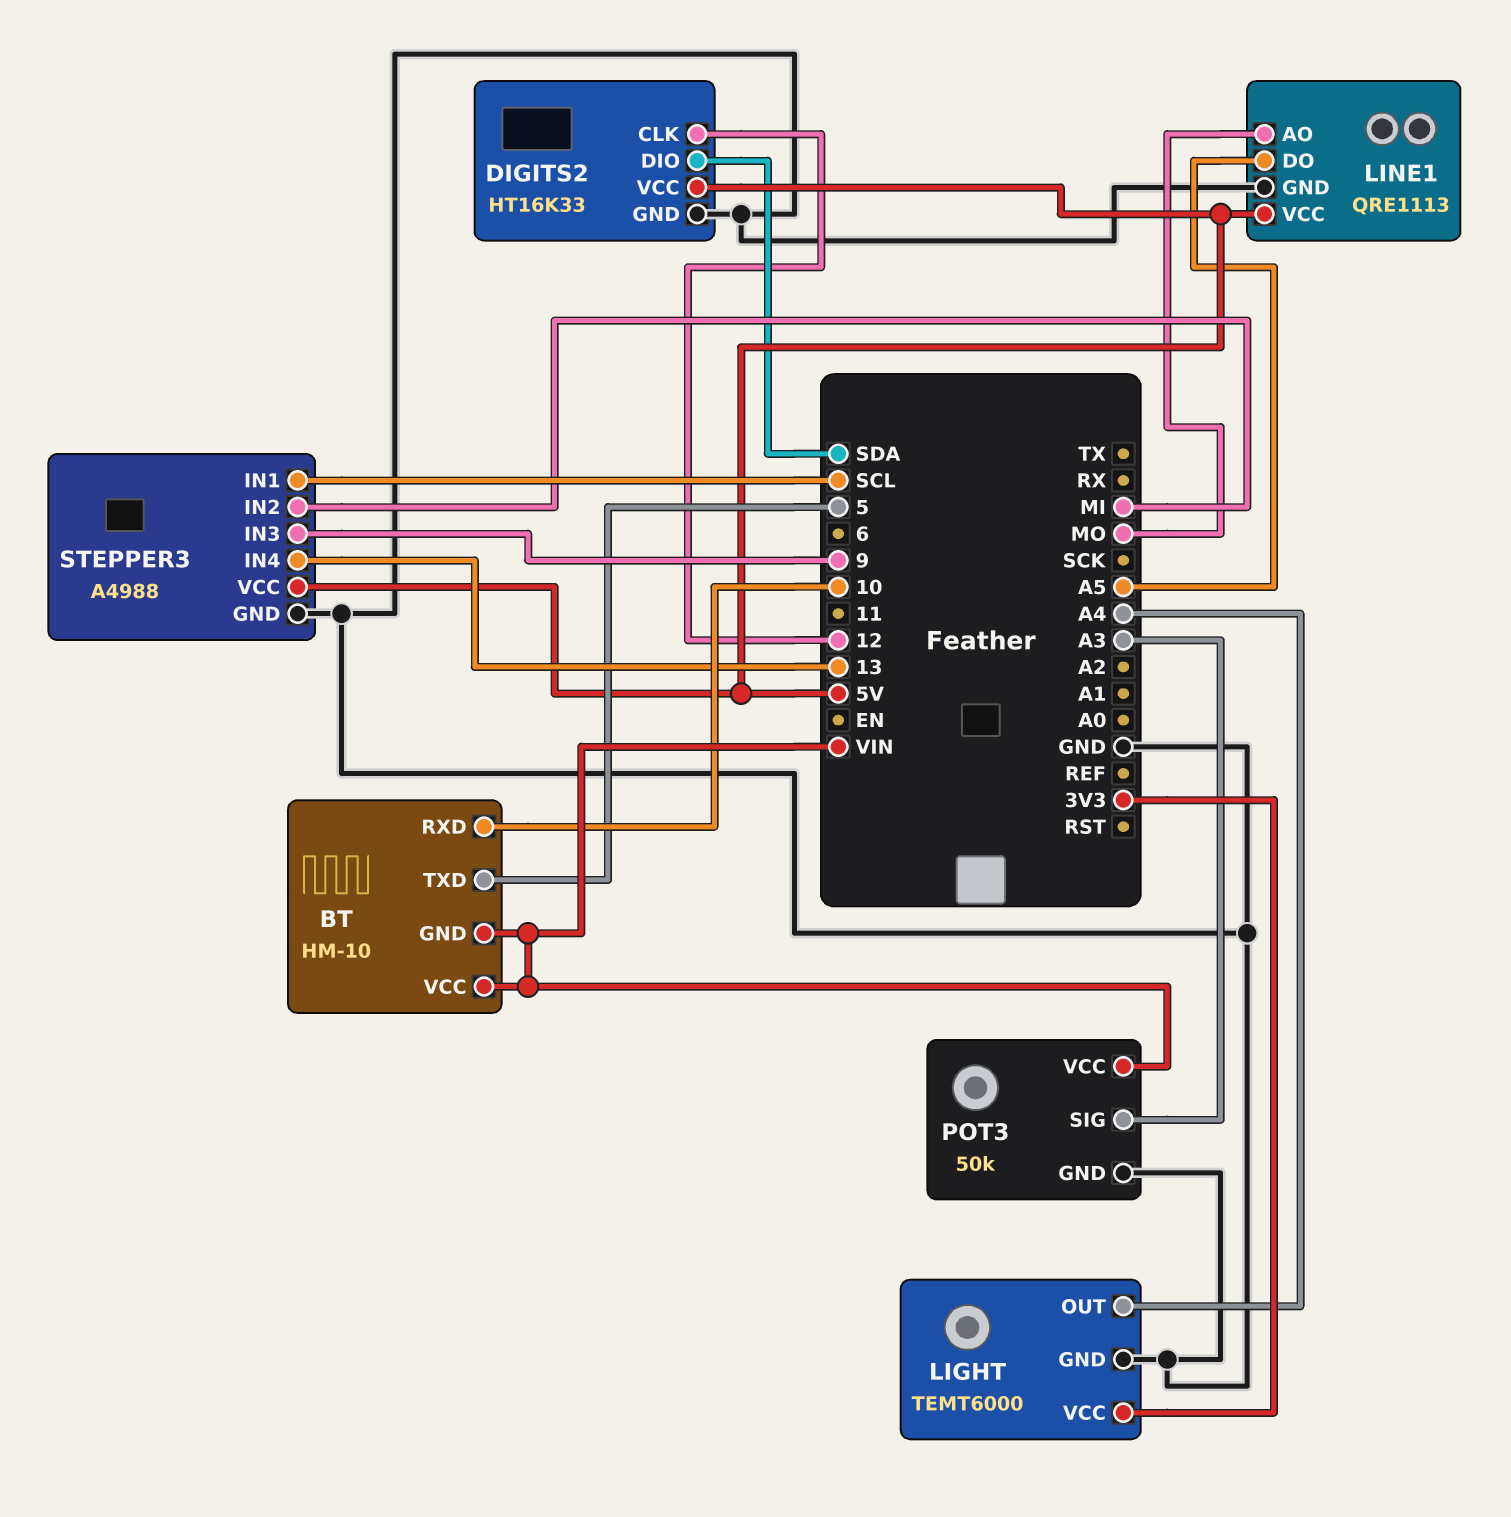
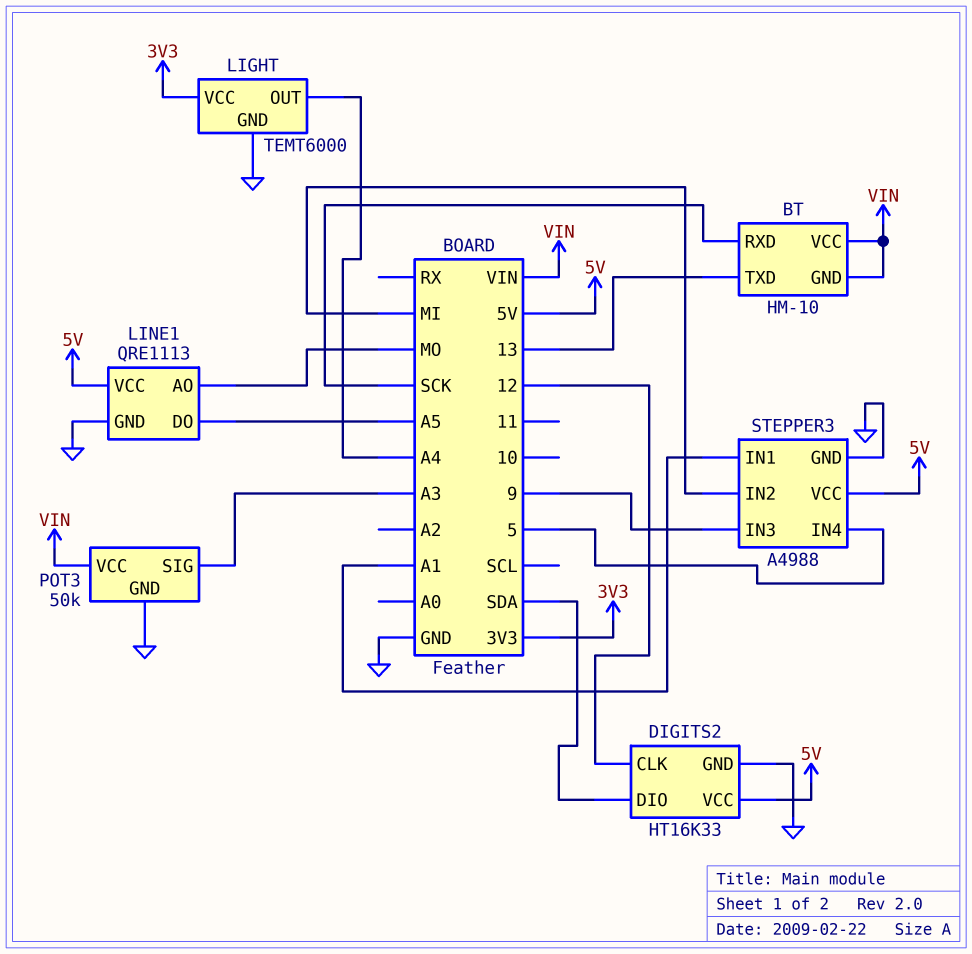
BT pin RXD: 10 -> SCK
BT pin TXD: 5 -> 13
STEPPER3 pin IN1: SCL -> A1
STEPPER3 pin IN4: 13 -> 5

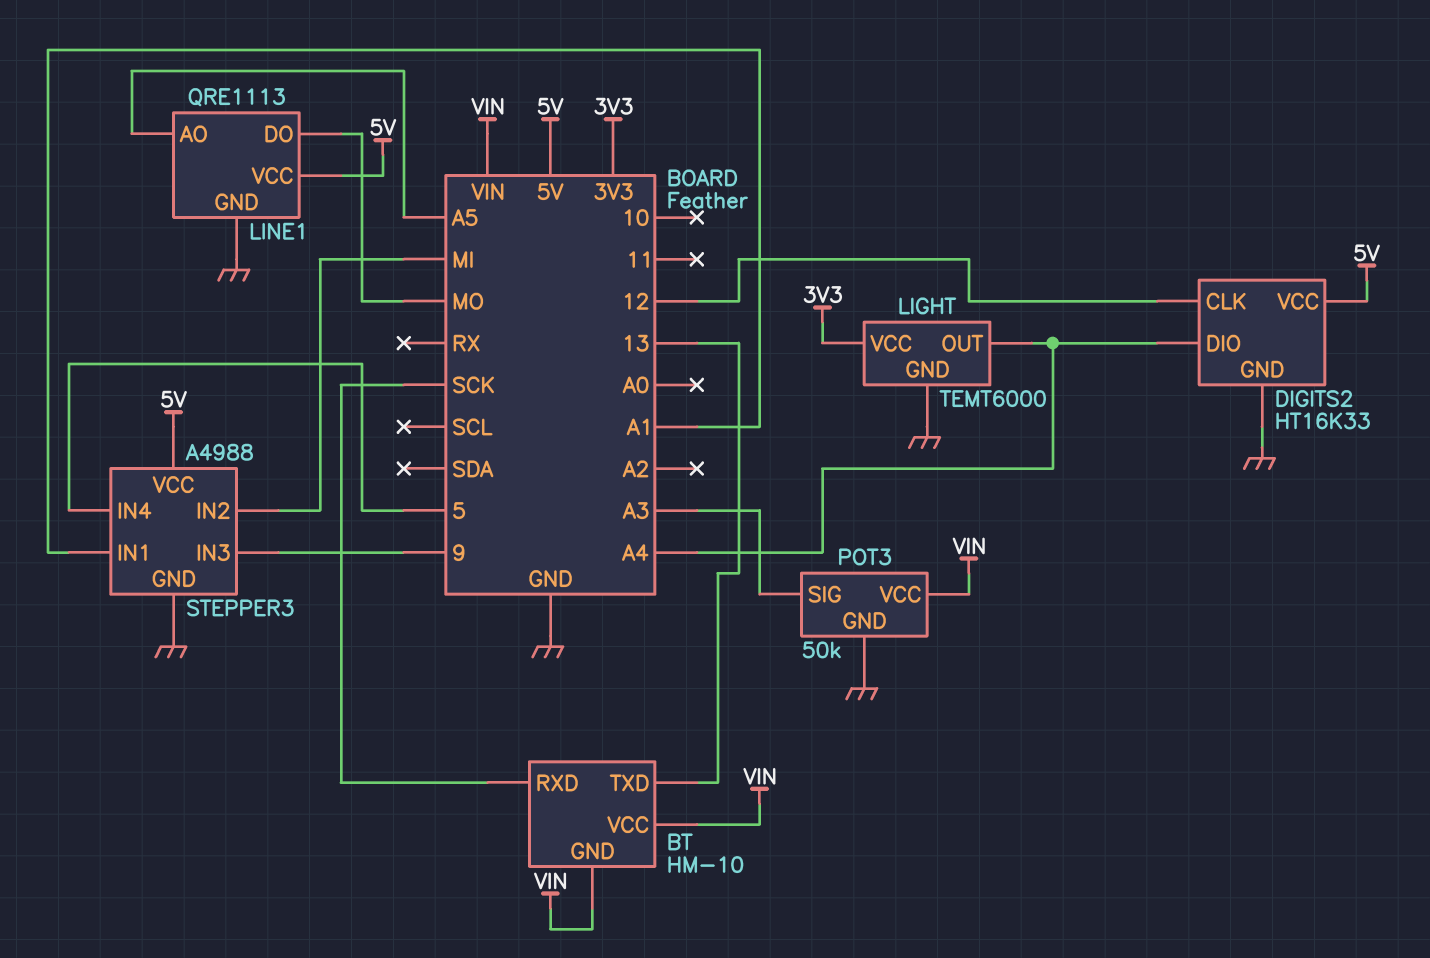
DIGITS2 pin DIO: SDA -> A4
LINE1 pin AO: MO -> A5
LINE1 pin DO: A5 -> MO

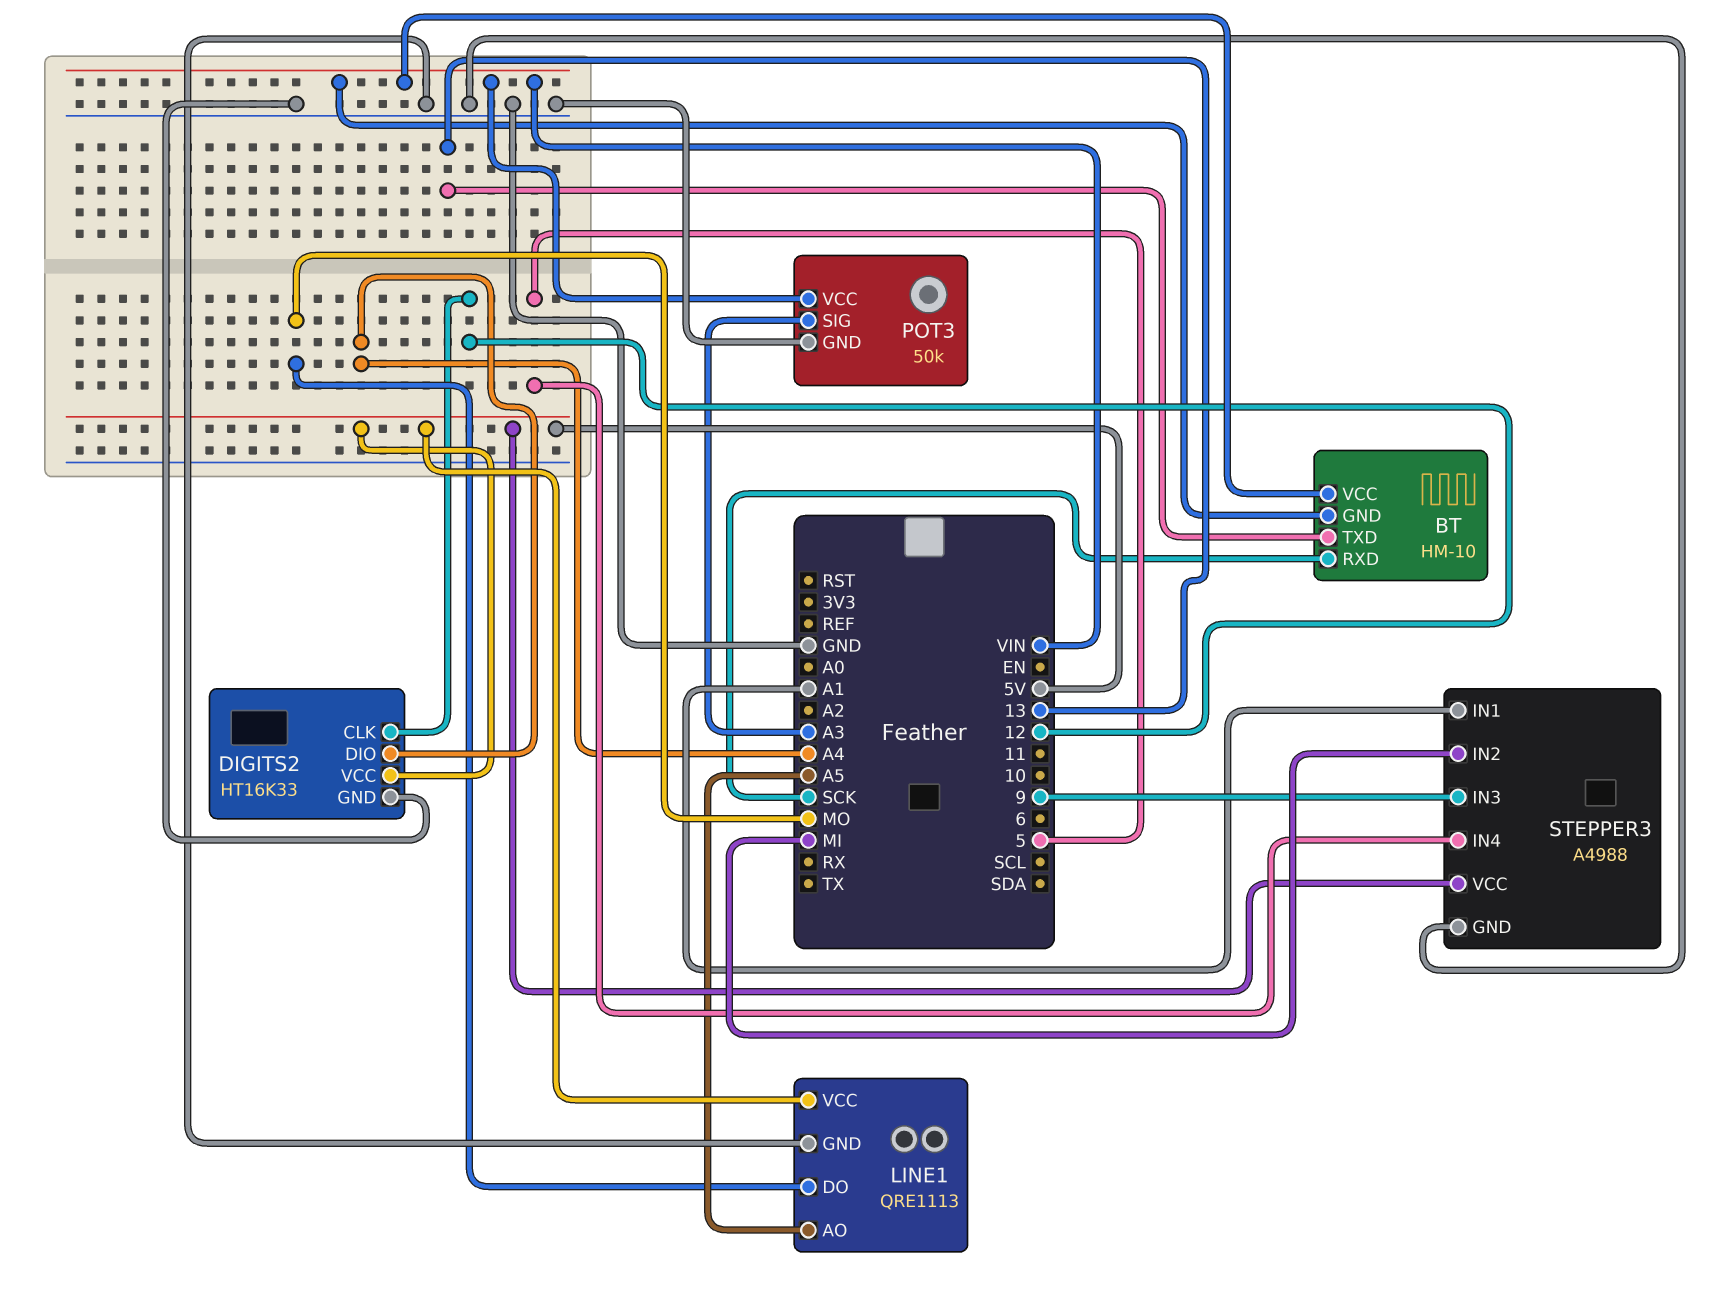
LIGHT: TEMT6000 -> none
LIGHT pin GND: GND -> none
LIGHT pin OUT: A4 -> none
LIGHT pin VCC: 3V3 -> none

